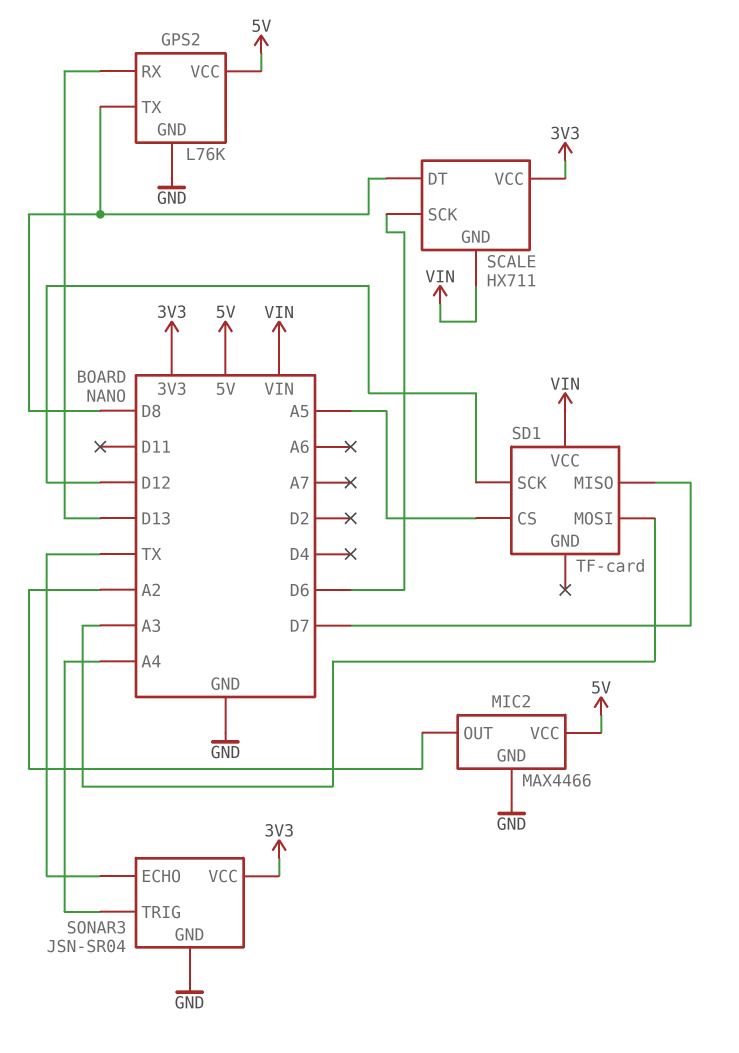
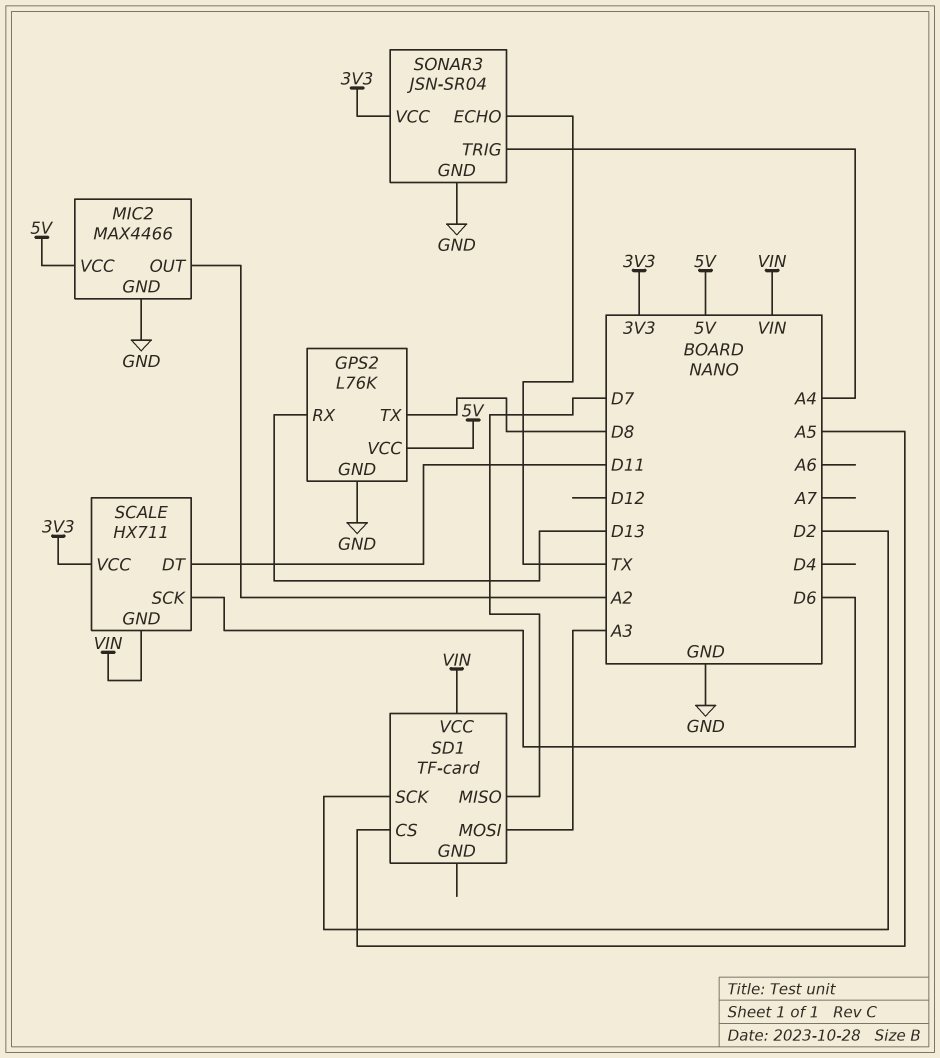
SCALE pin DT: D8 -> D11
SD1 pin SCK: D12 -> D2

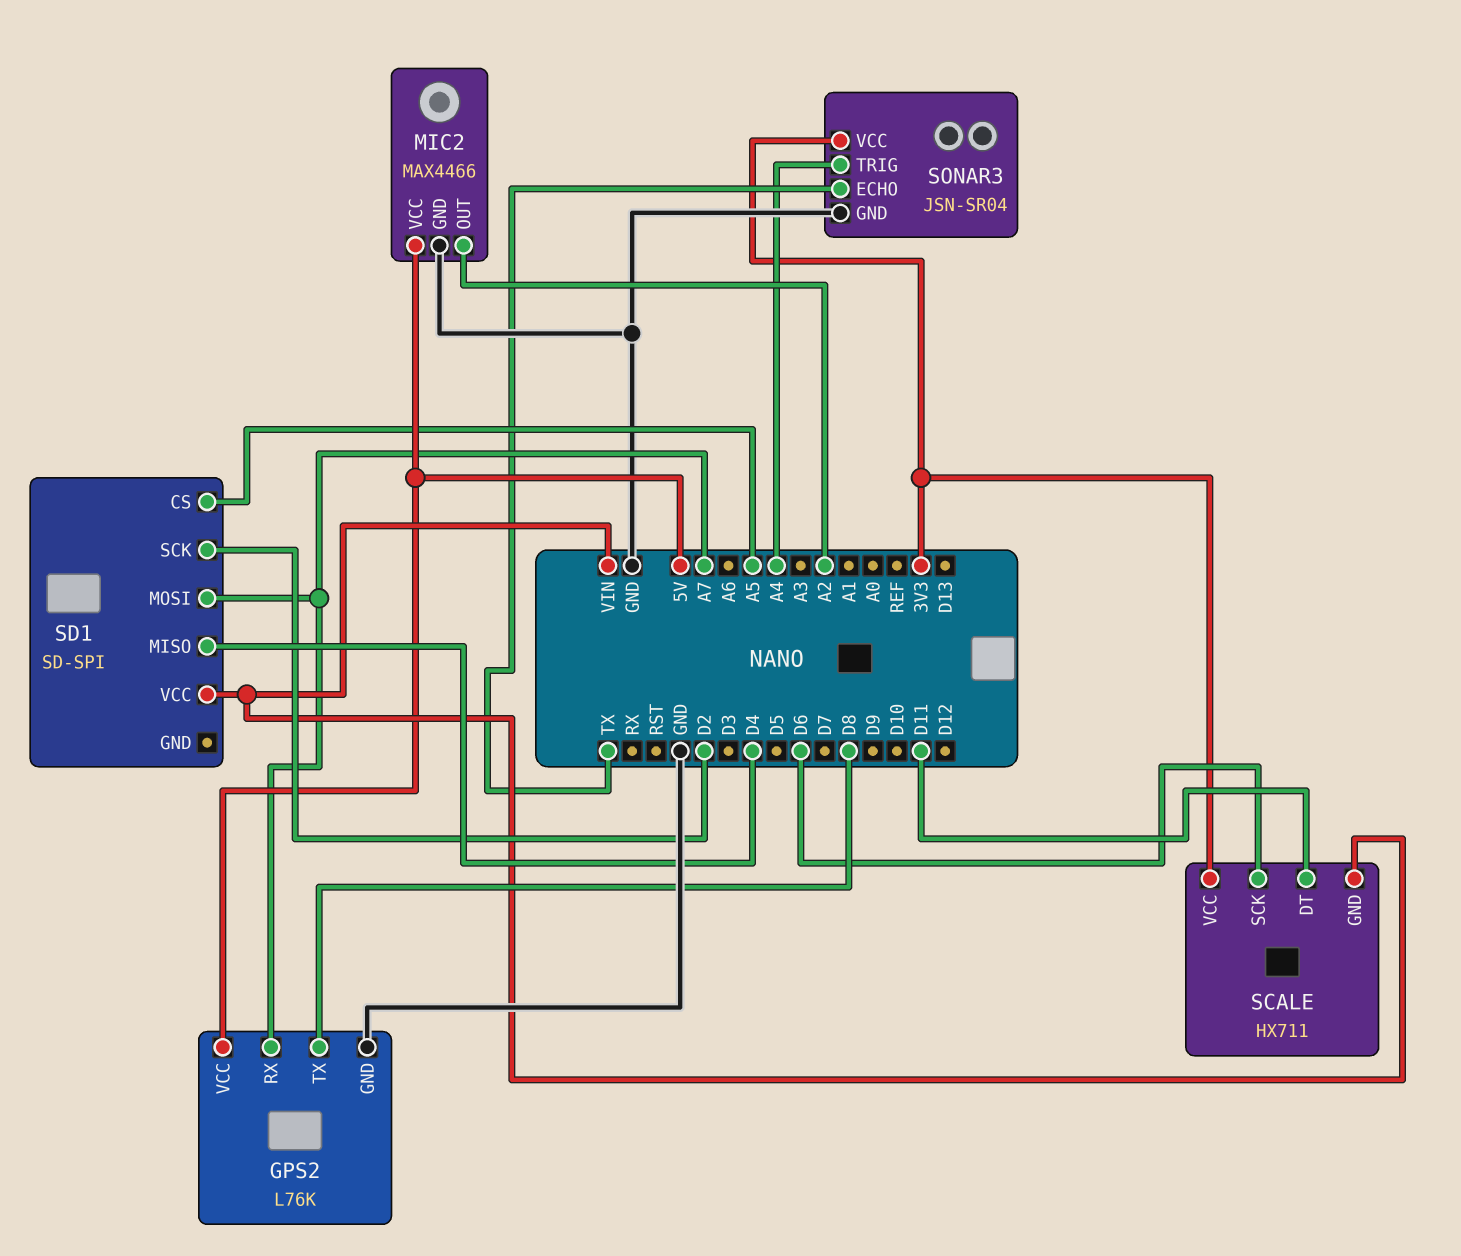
GPS2 pin RX: D13 -> A7
SD1: TF-card -> SD-SPI
SD1 pin MISO: D7 -> D4
SD1 pin MOSI: A3 -> A7

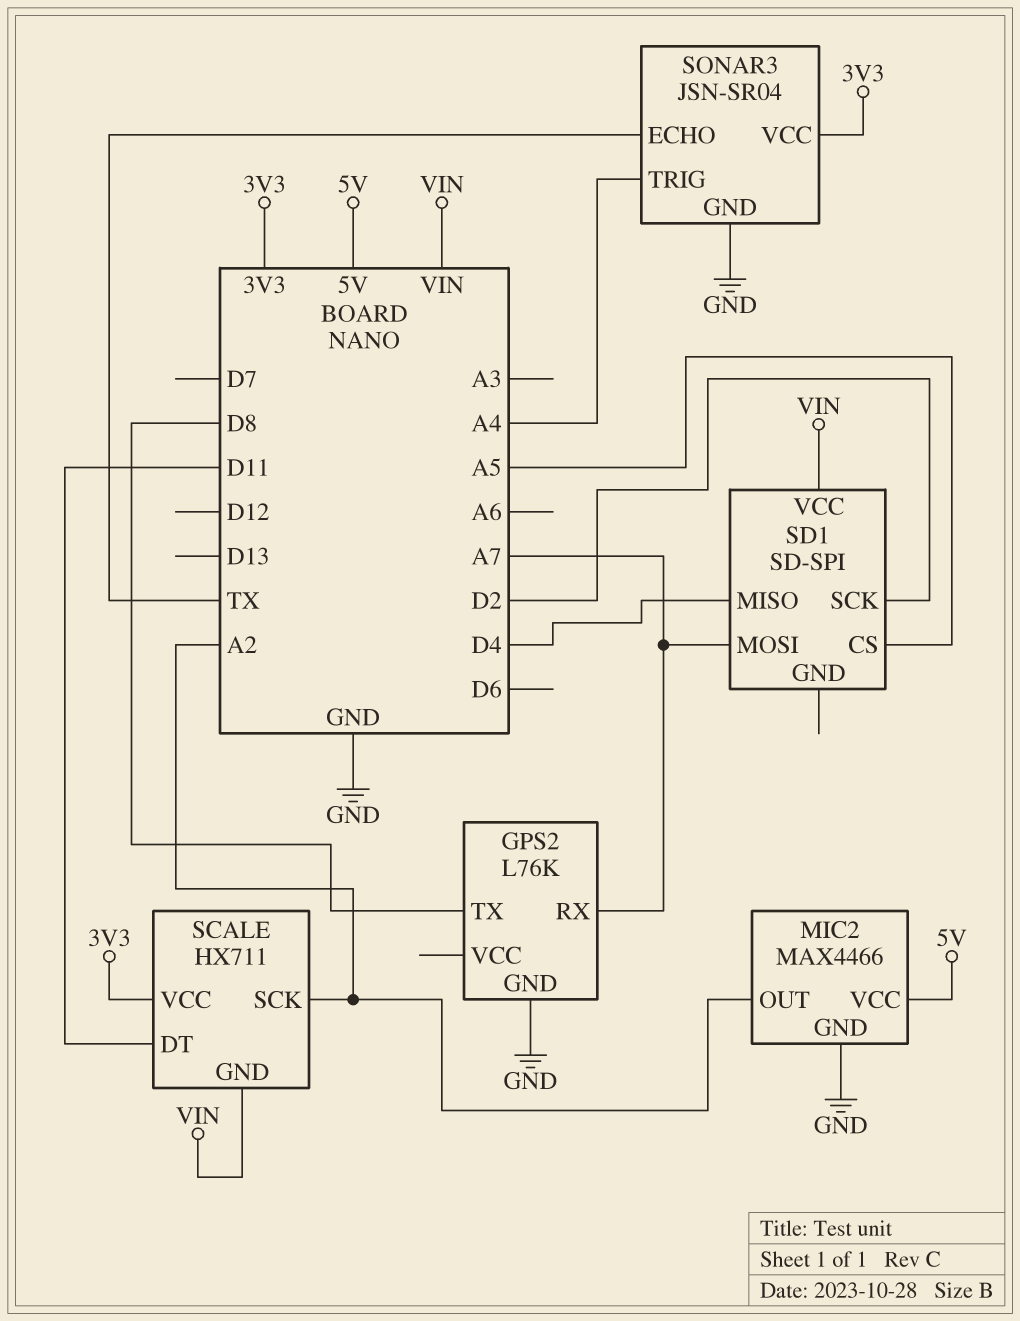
GPS2 pin VCC: 5V -> none
SCALE pin SCK: D6 -> A2

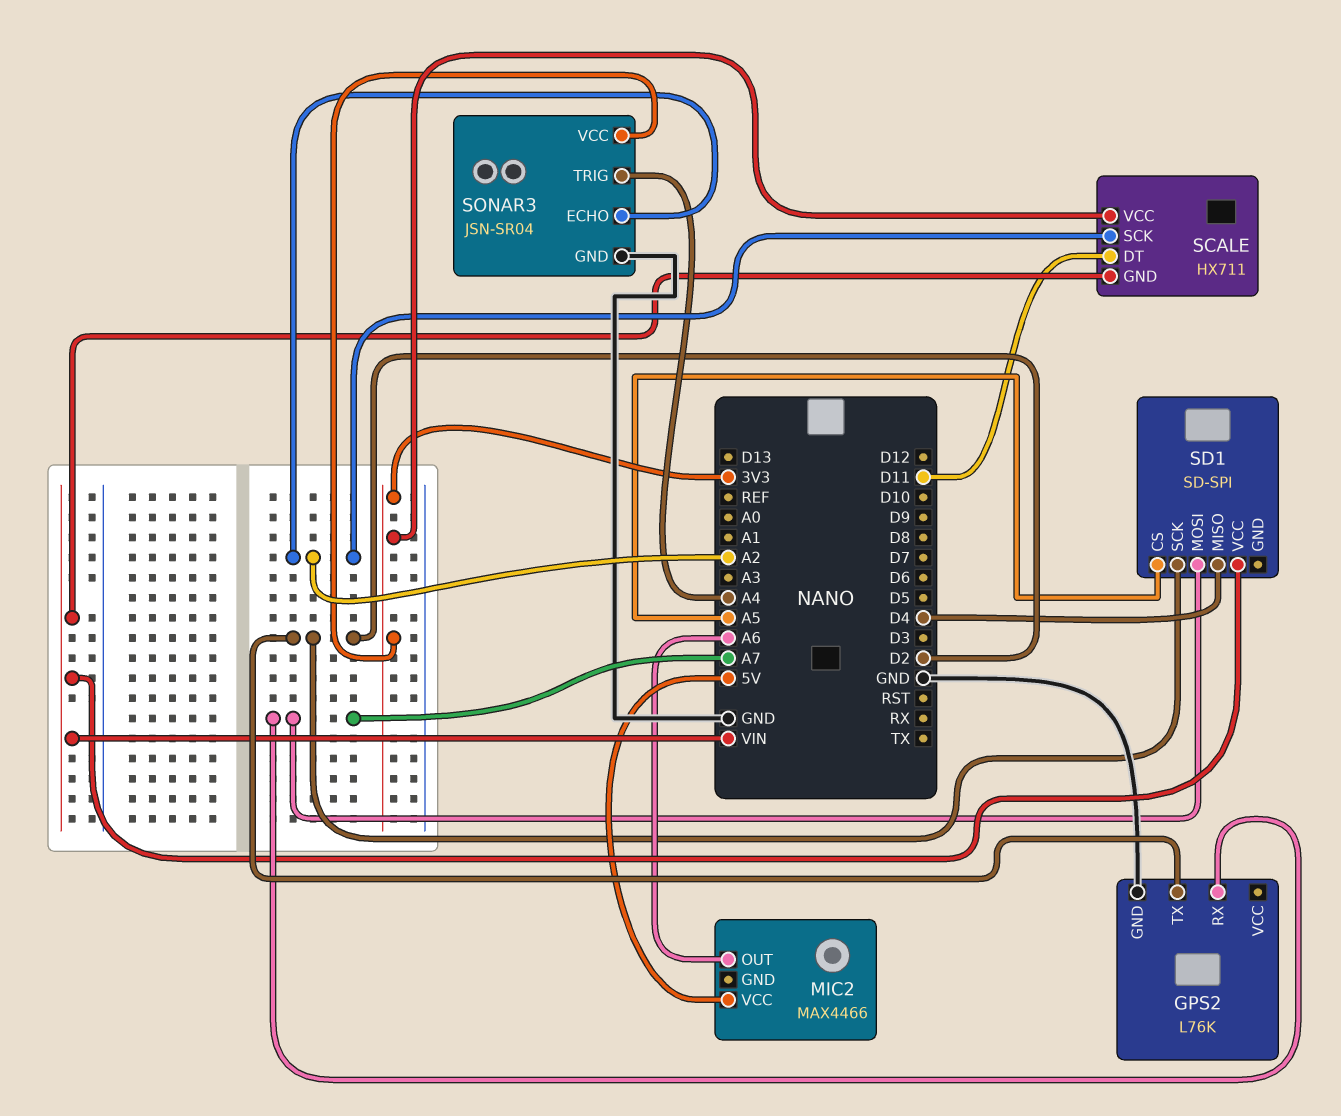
GPS2 pin TX: D8 -> D2
MIC2 pin GND: GND -> none
MIC2 pin OUT: A2 -> A6
SONAR3 pin ECHO: TX -> A2

